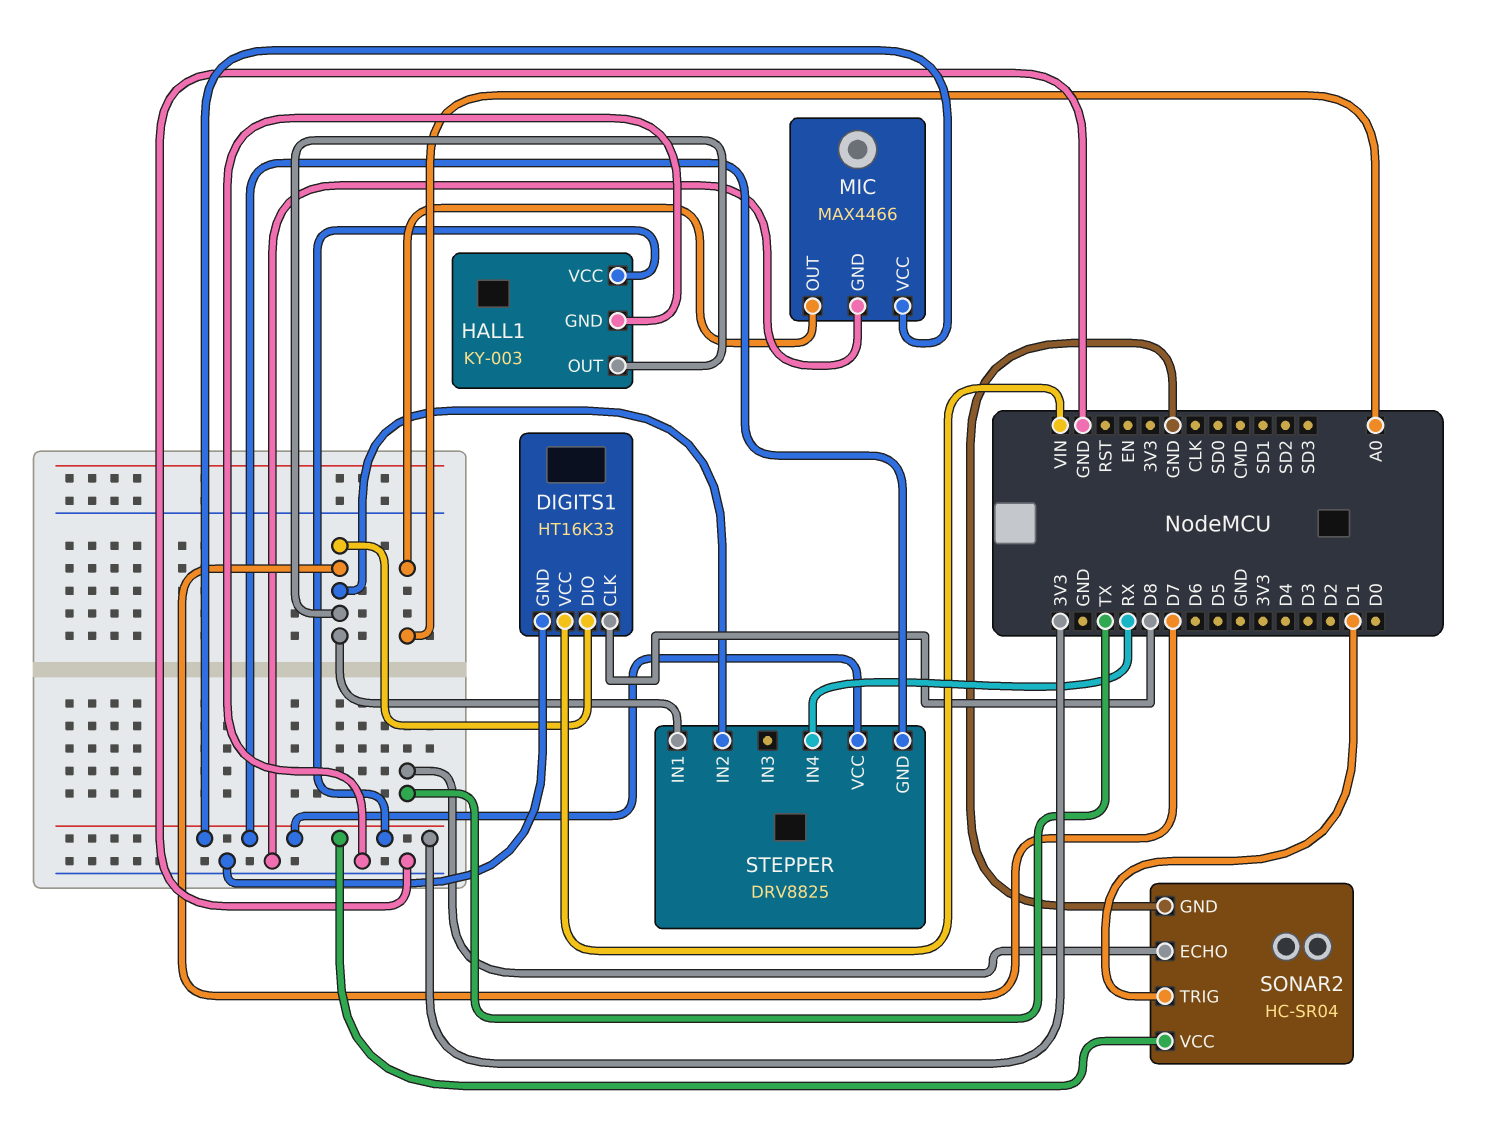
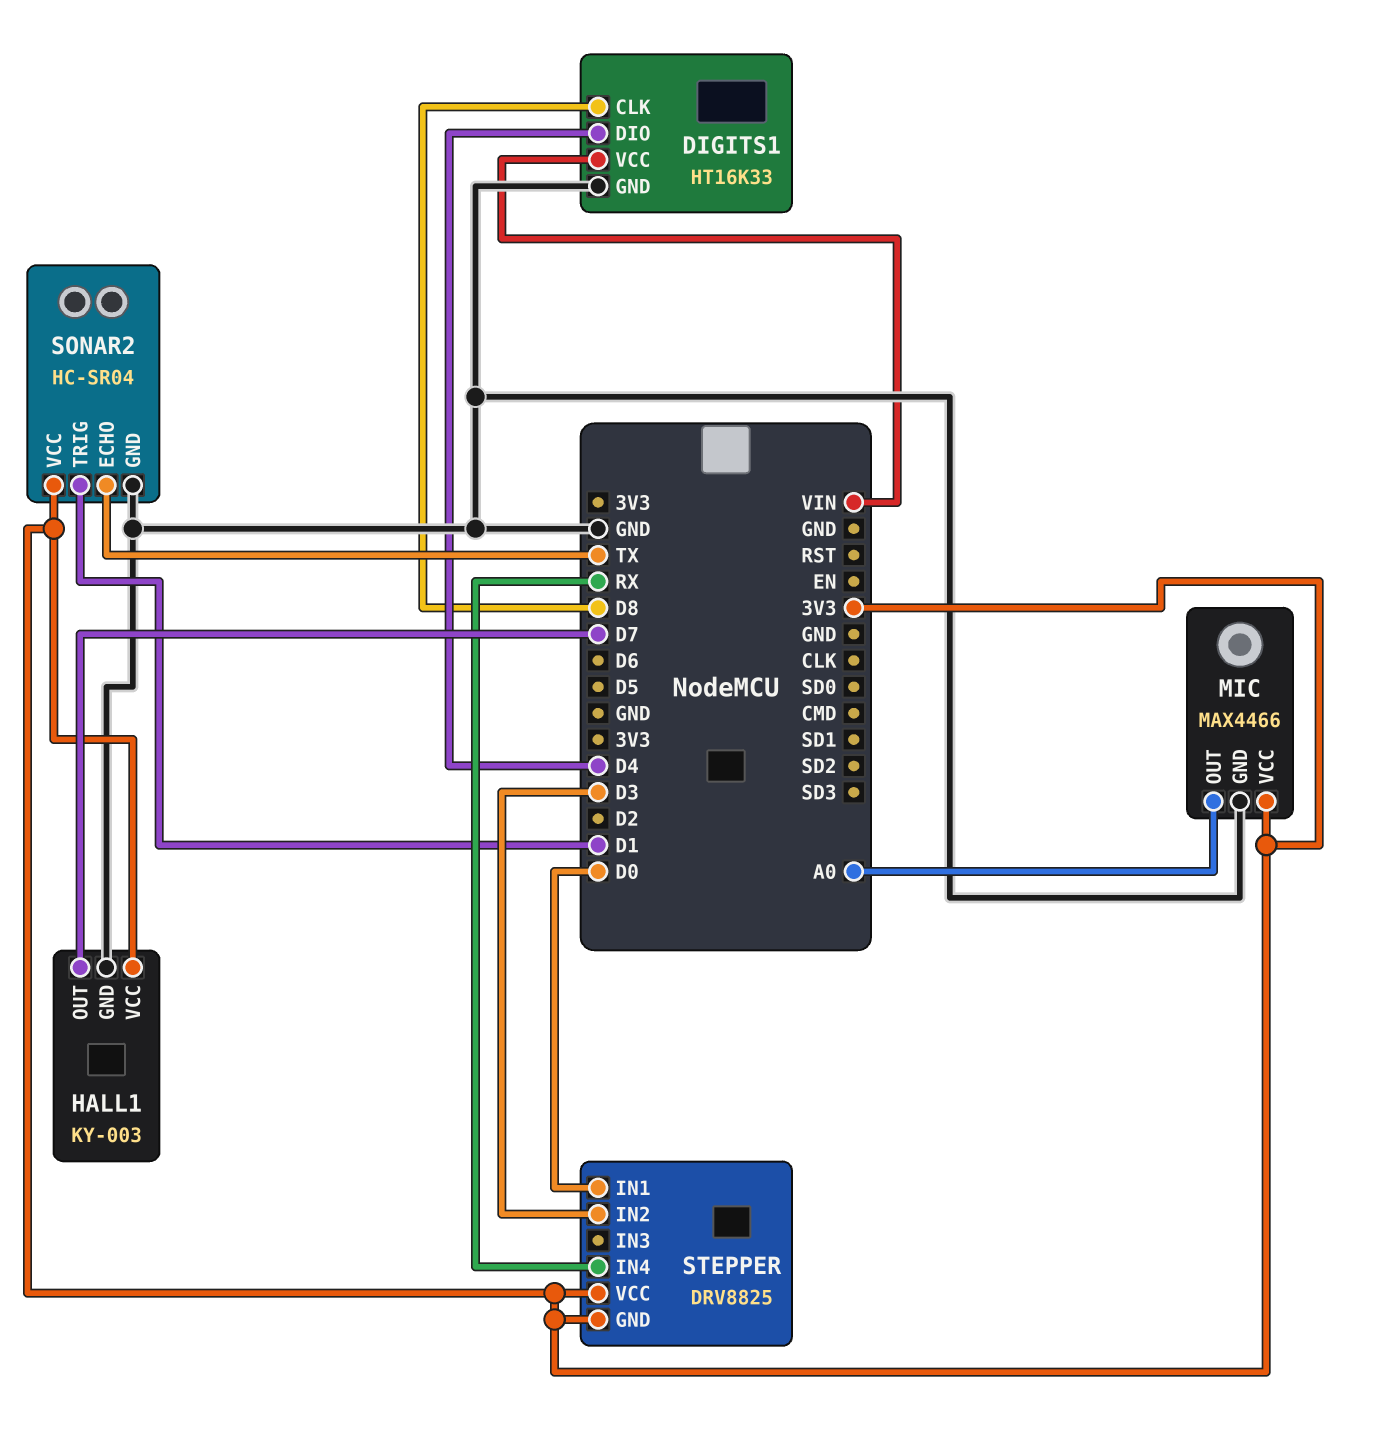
DIGITS1 pin DIO: D7 -> D4
STEPPER pin IN1: D7 -> D0
STEPPER pin IN2: D7 -> D3

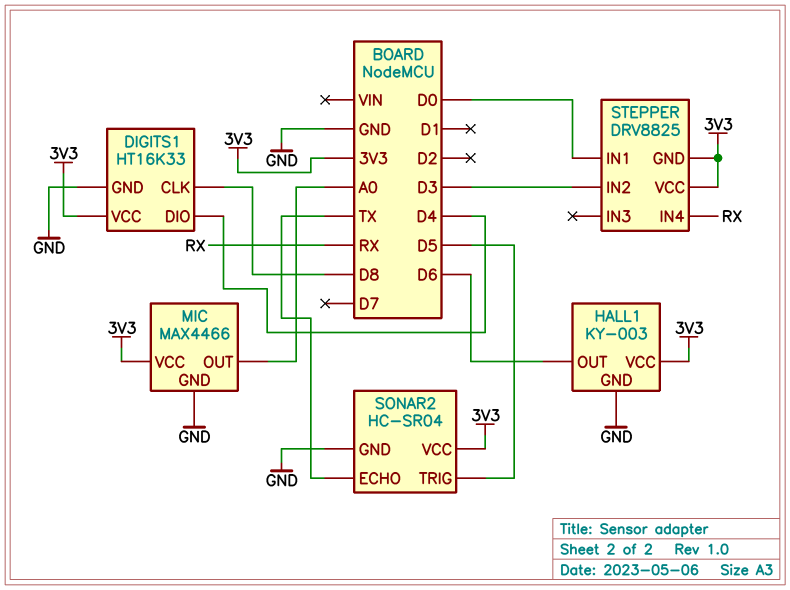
DIGITS1 pin VCC: VIN -> 3V3
HALL1 pin OUT: D7 -> D6
SONAR2 pin TRIG: D1 -> D5

